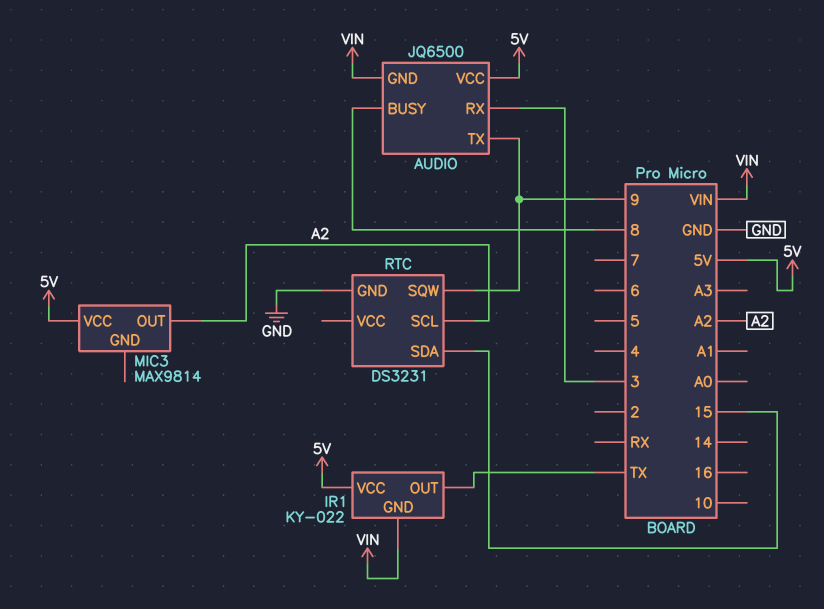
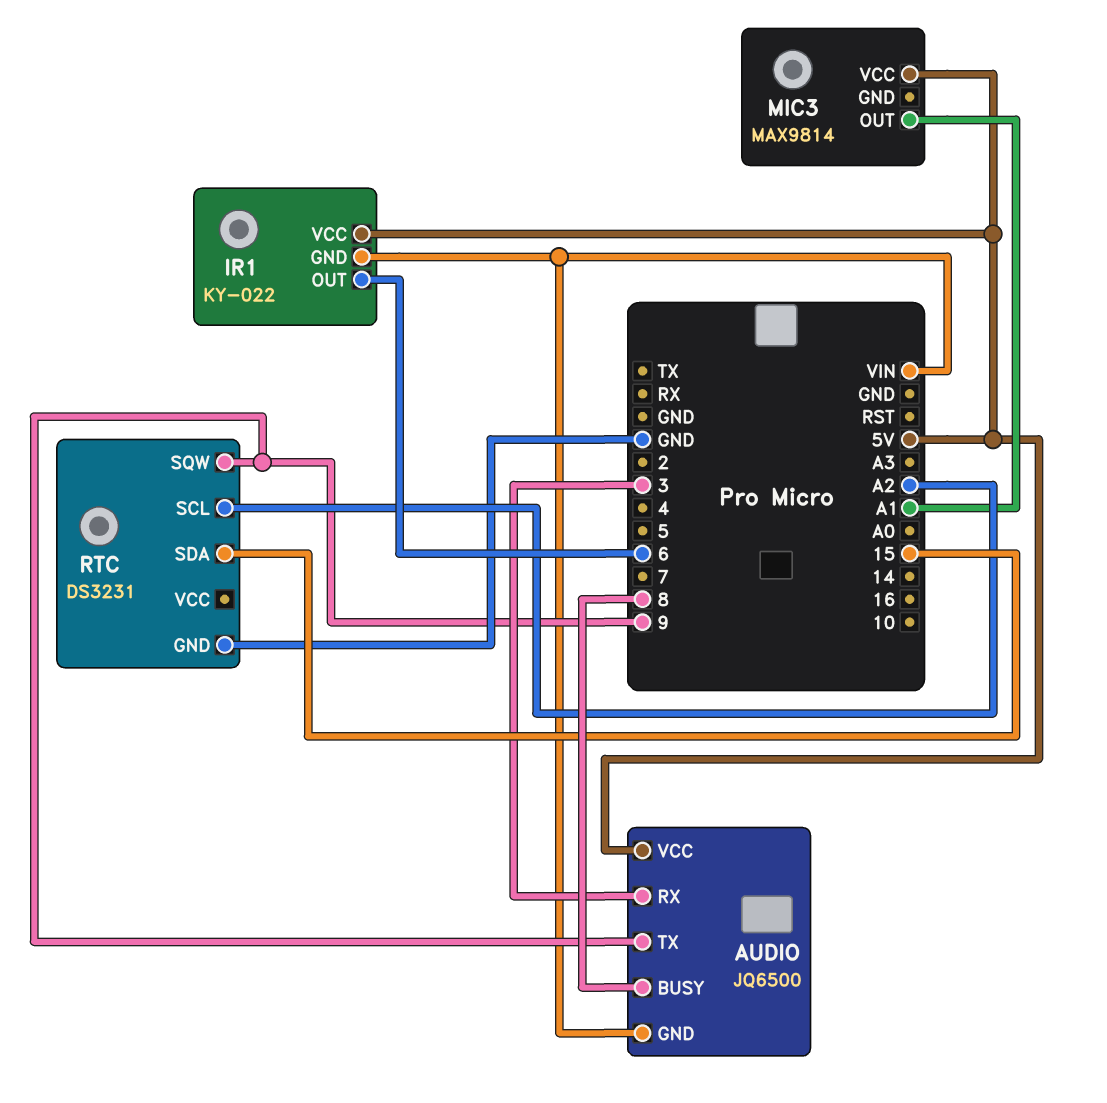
IR1 pin OUT: TX -> 6
MIC3 pin OUT: A2 -> A1

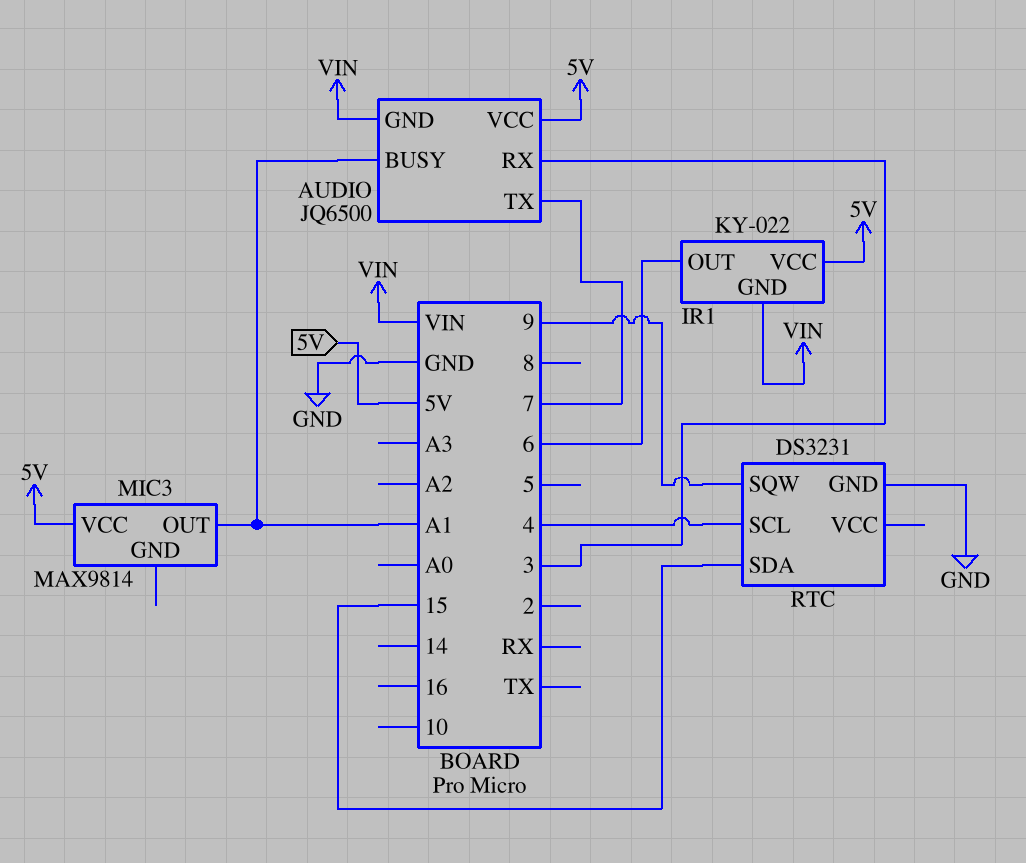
AUDIO pin BUSY: 8 -> A1
AUDIO pin TX: 9 -> 7
RTC pin SCL: A2 -> 4

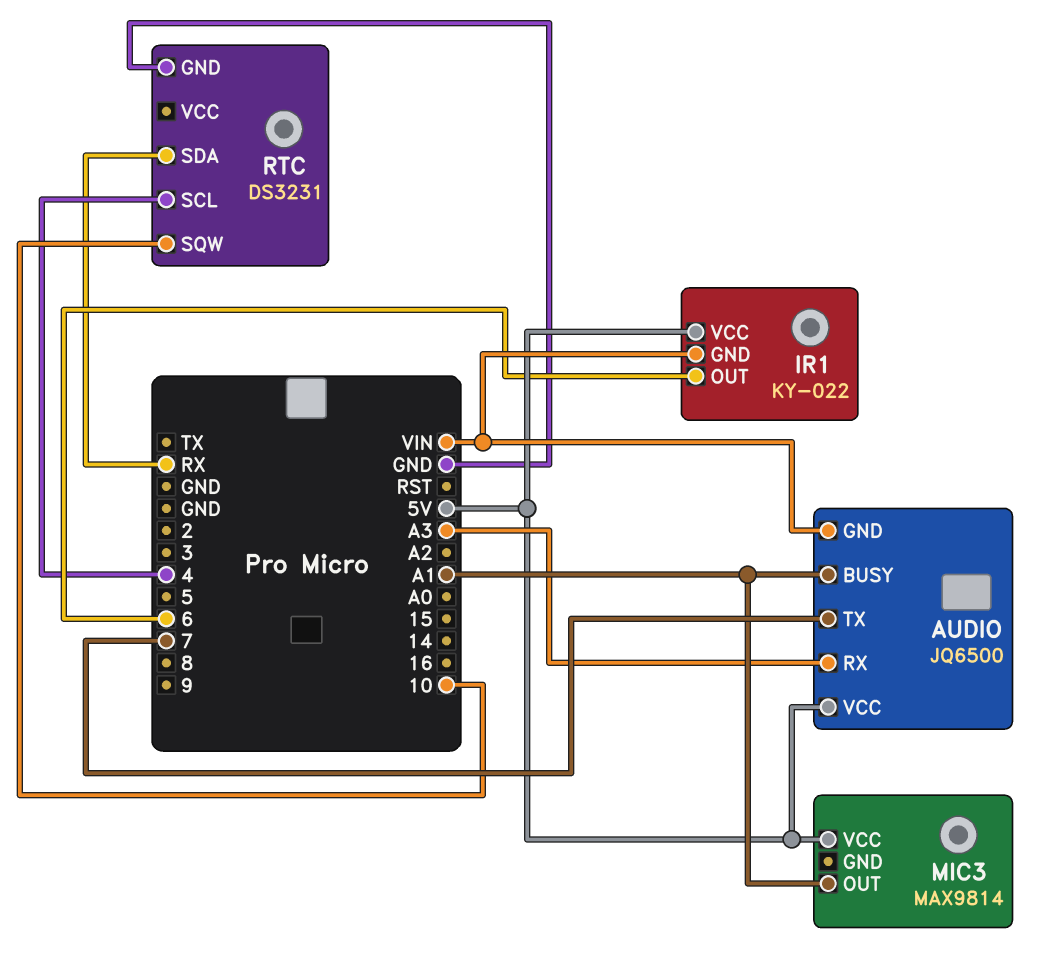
AUDIO pin RX: 3 -> A3
RTC pin SDA: 15 -> RX
RTC pin SQW: 9 -> 10

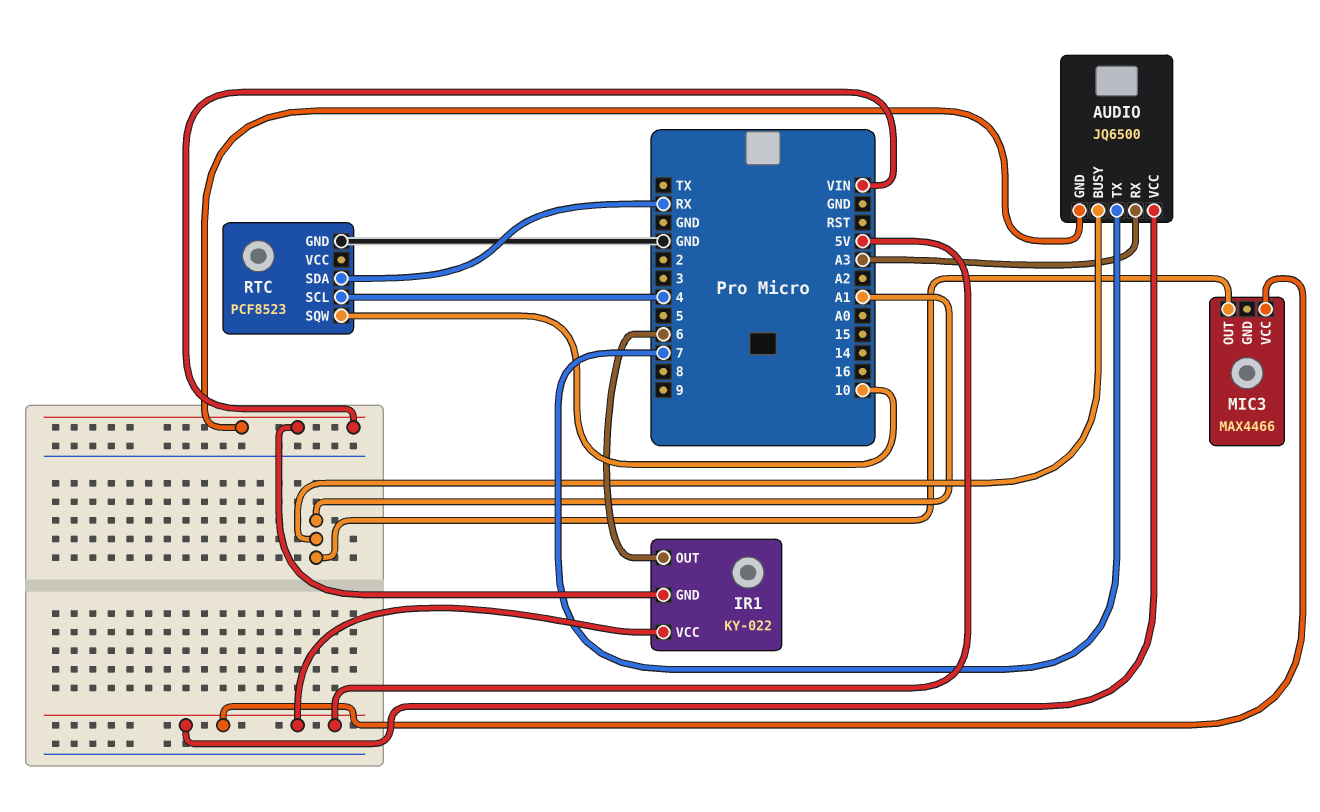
MIC3: MAX9814 -> MAX4466
RTC: DS3231 -> PCF8523

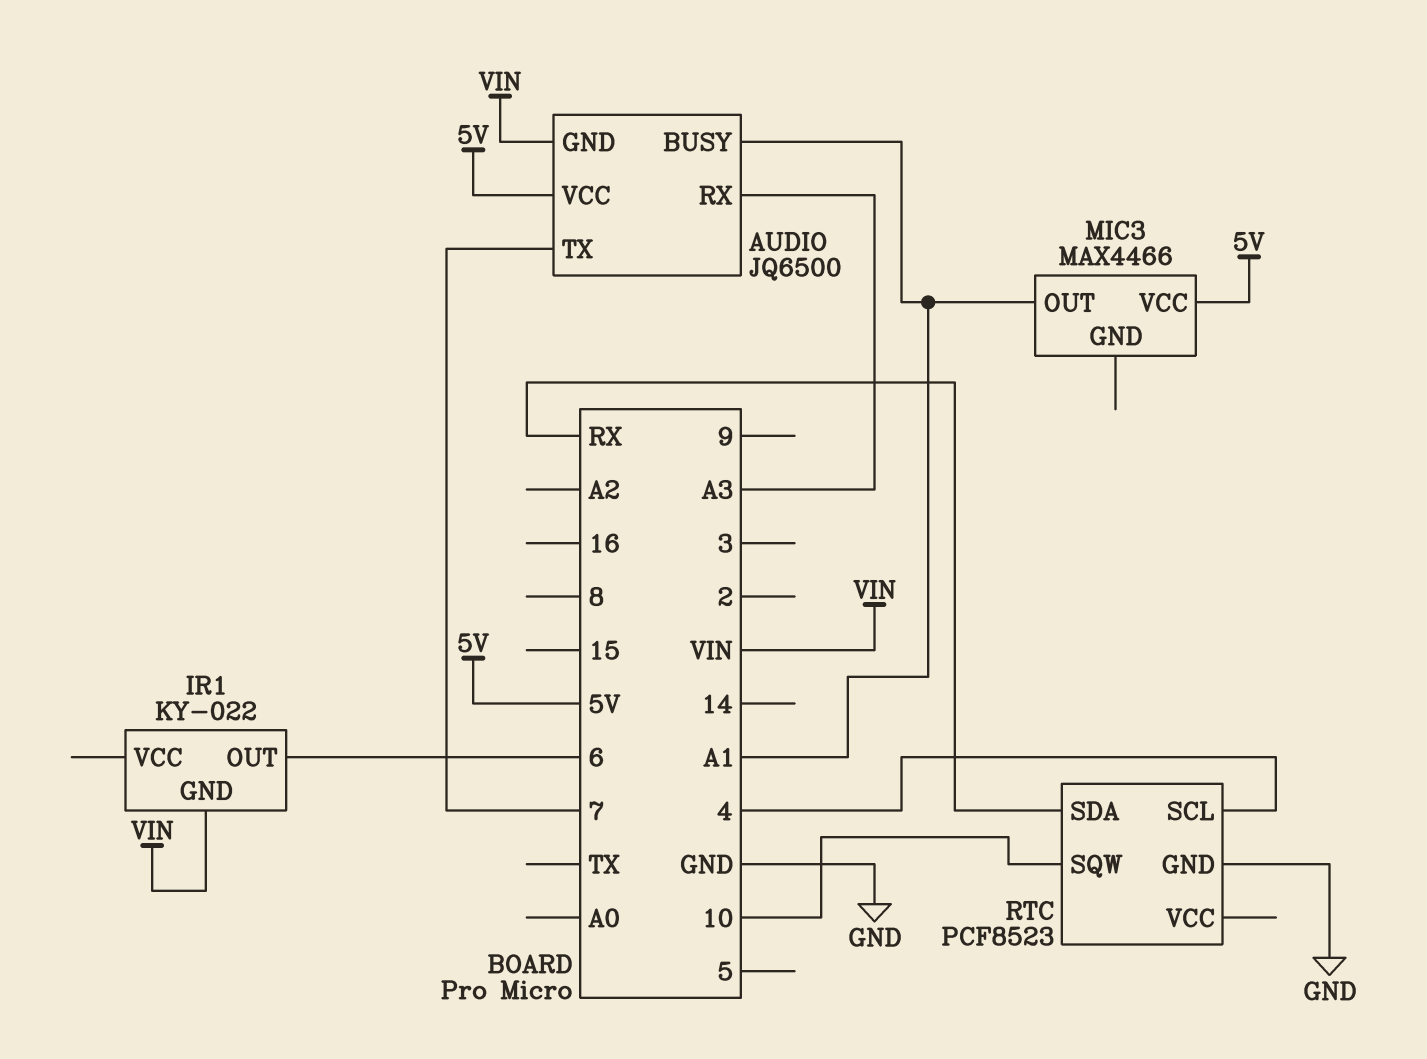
IR1 pin VCC: 5V -> none

